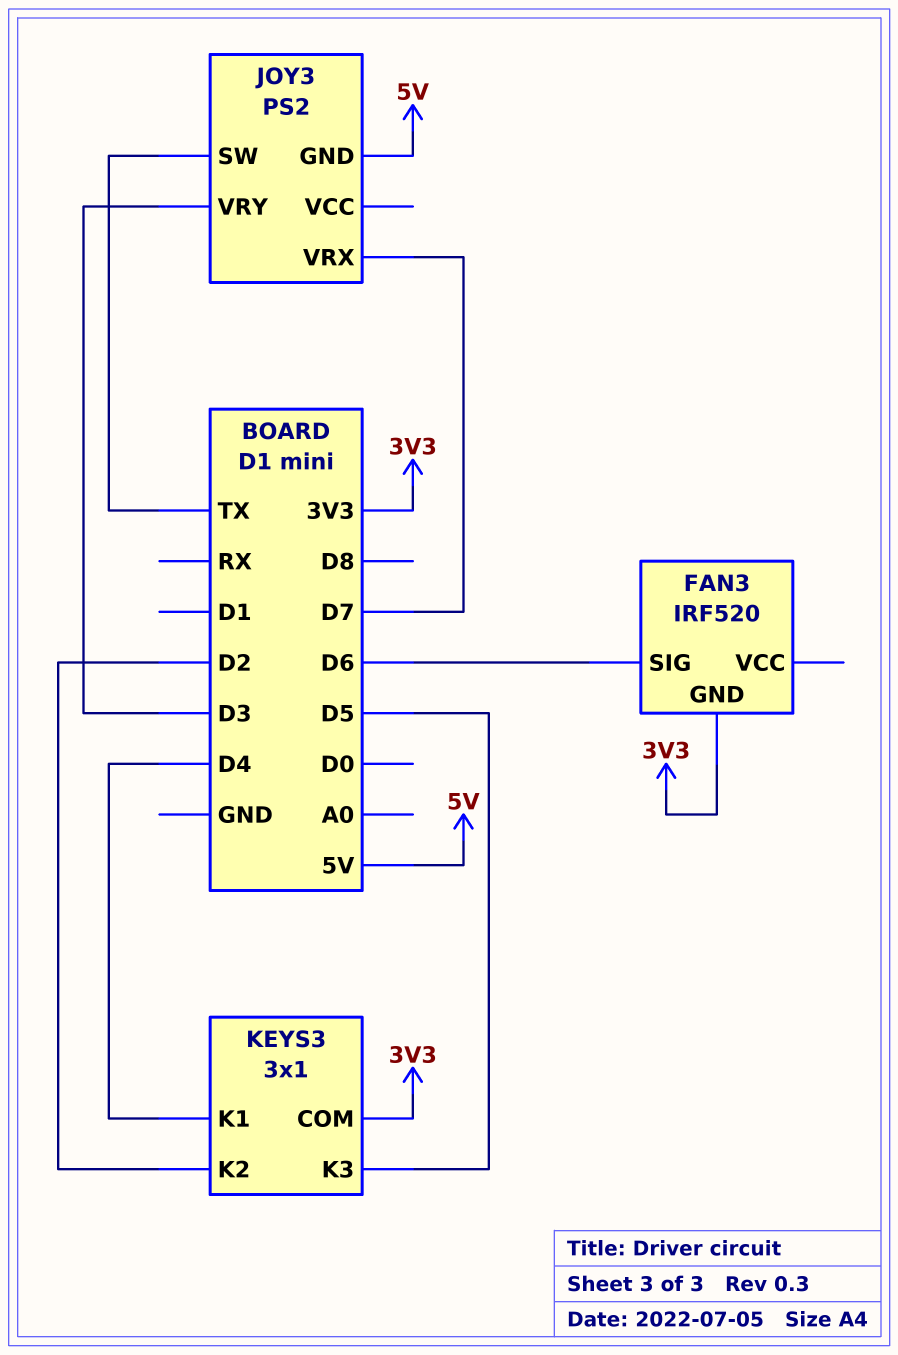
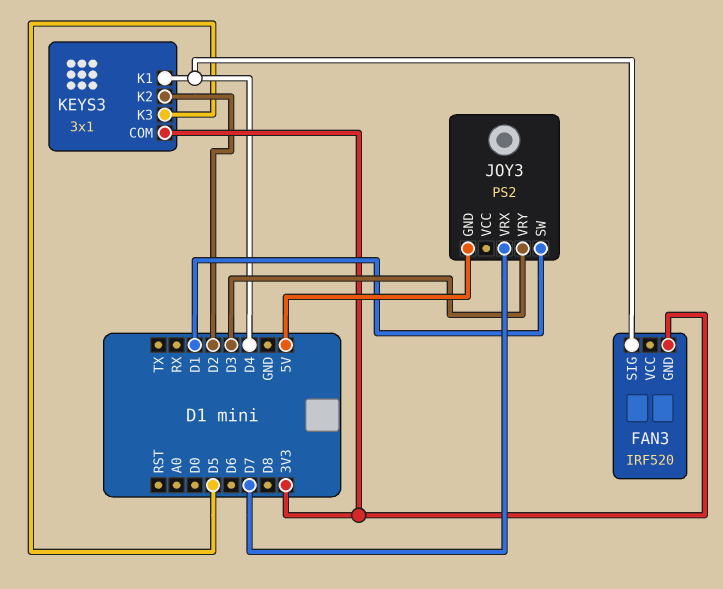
FAN3 pin SIG: D6 -> D4
JOY3 pin SW: TX -> D1

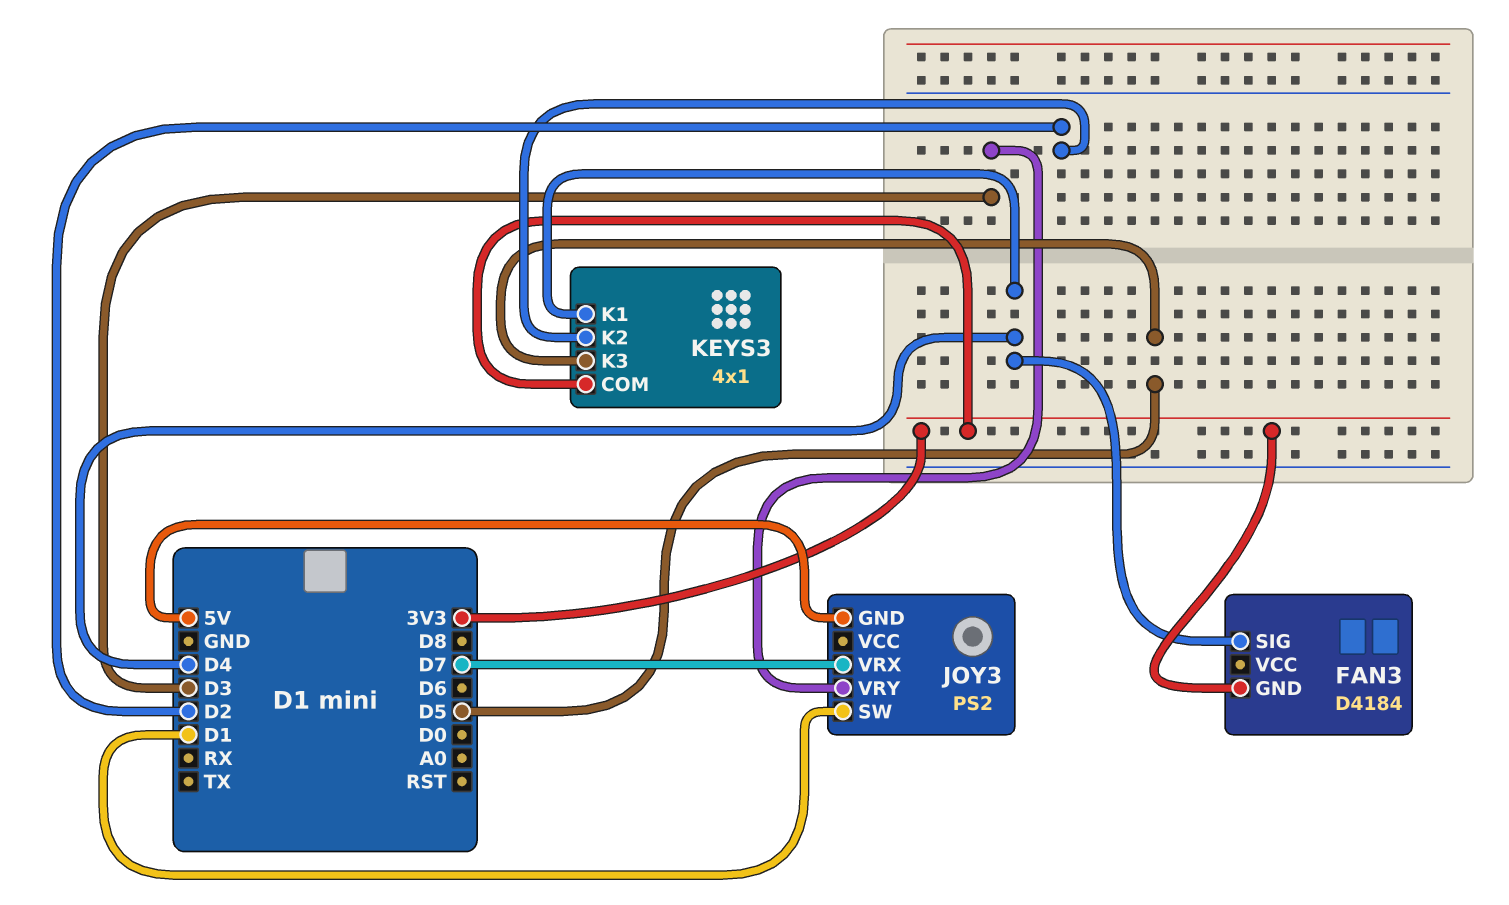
FAN3: IRF520 -> D4184
KEYS3: 3x1 -> 4x1

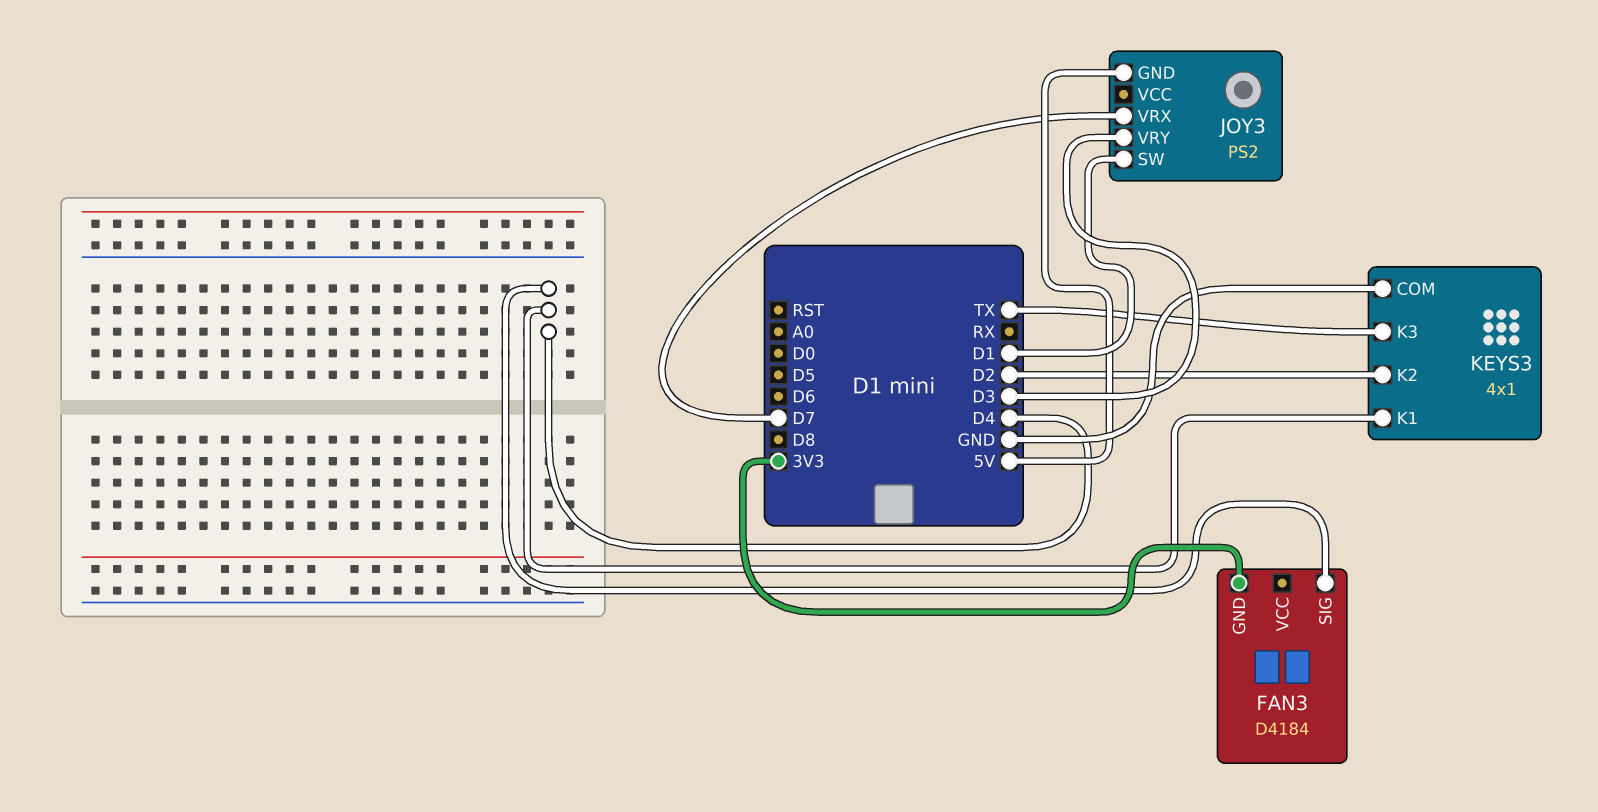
KEYS3 pin COM: 3V3 -> GND
KEYS3 pin K3: D5 -> TX

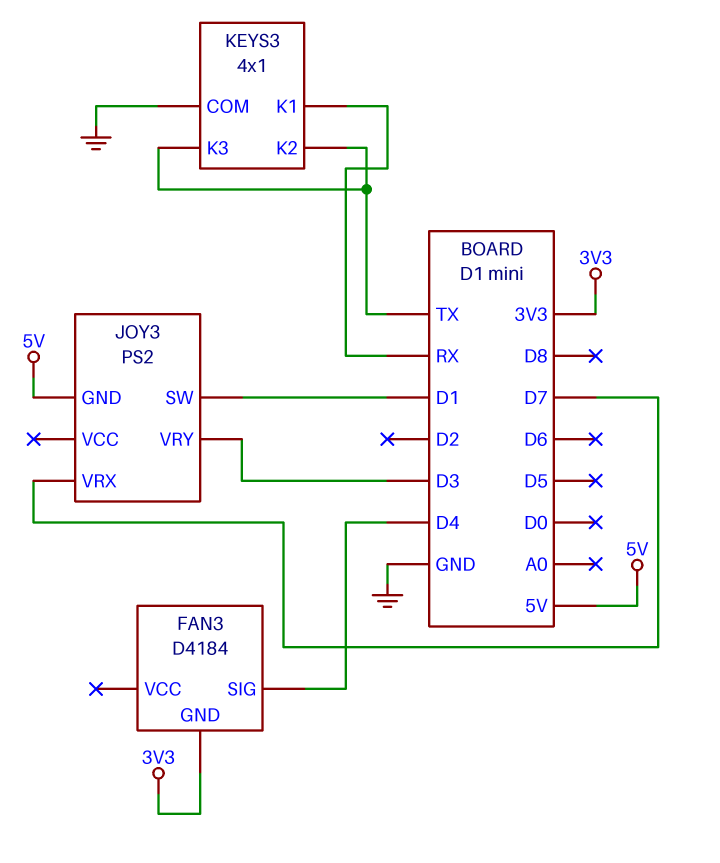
KEYS3 pin K1: D4 -> RX
KEYS3 pin K2: D2 -> TX

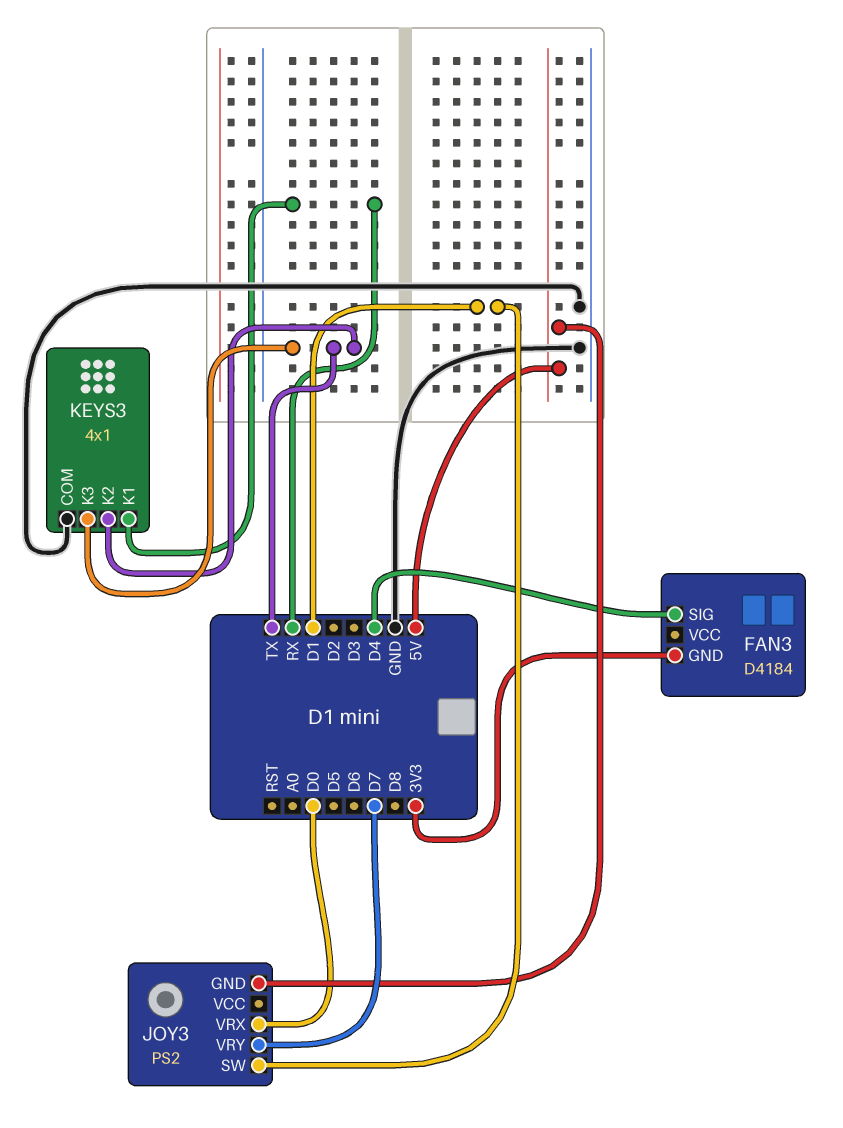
JOY3 pin VRX: D7 -> D0
JOY3 pin VRY: D3 -> D7

